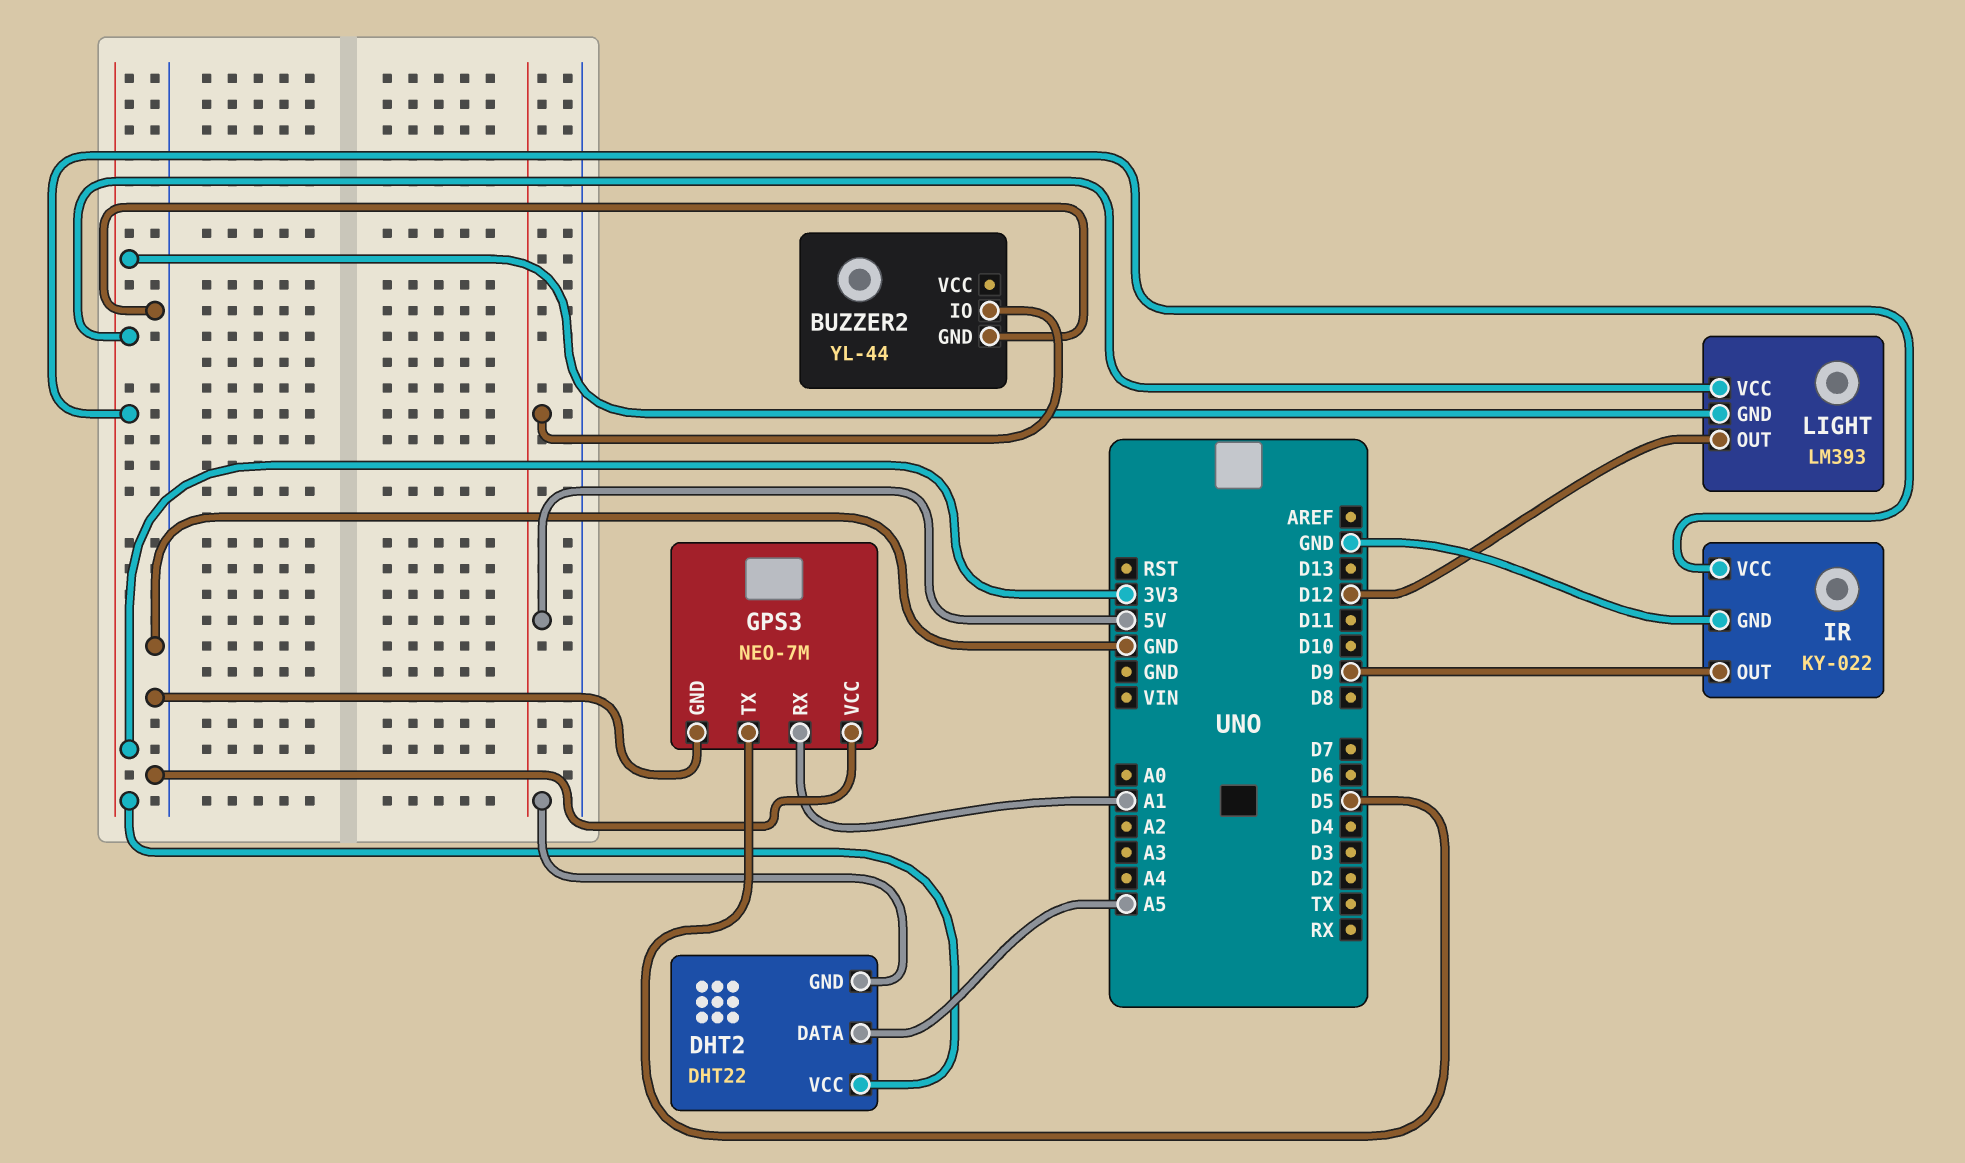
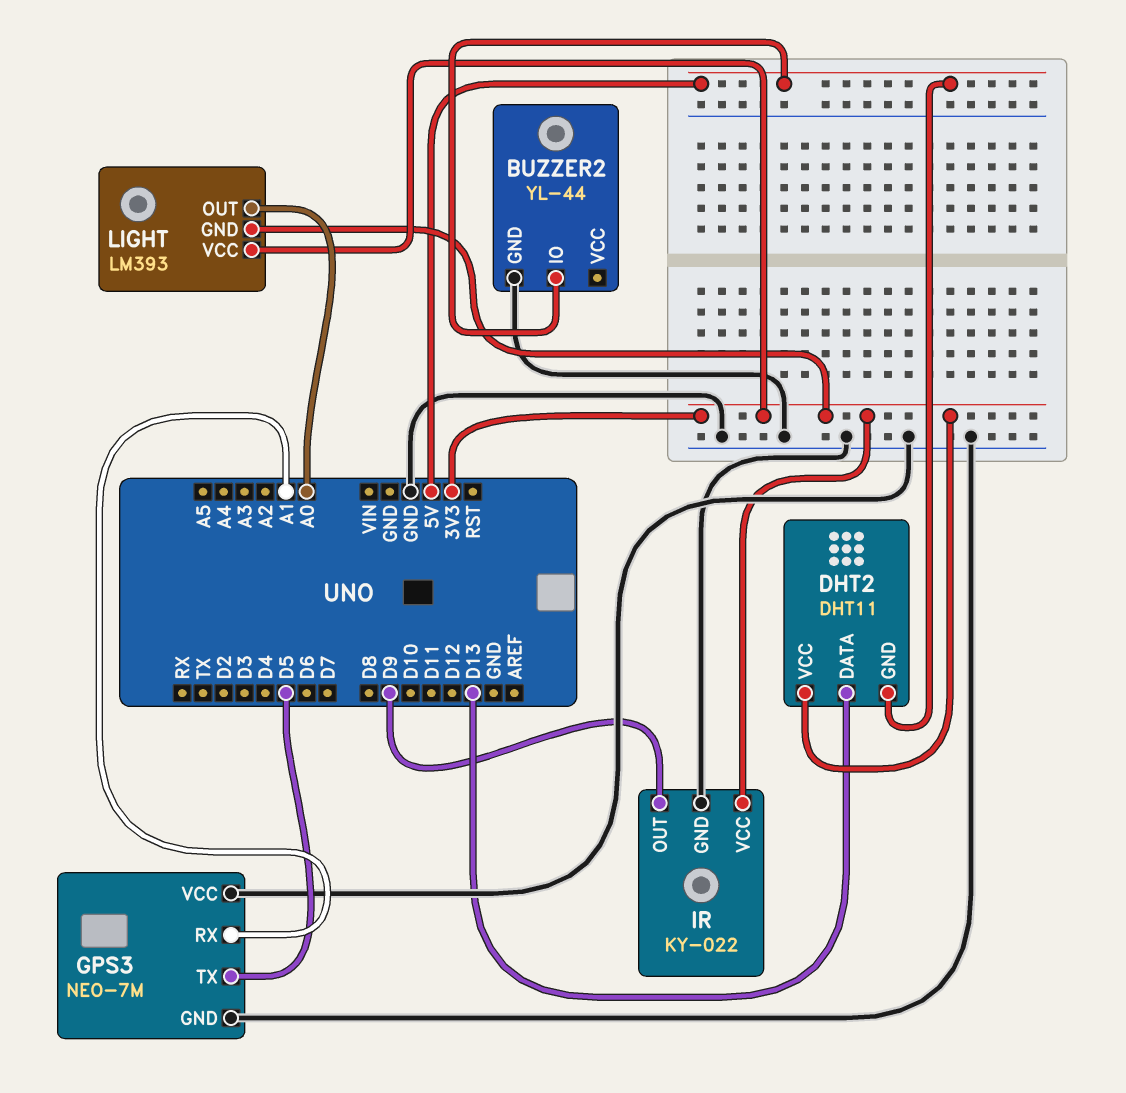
DHT2: DHT22 -> DHT11
DHT2 pin DATA: A5 -> D13
LIGHT pin OUT: D12 -> A0

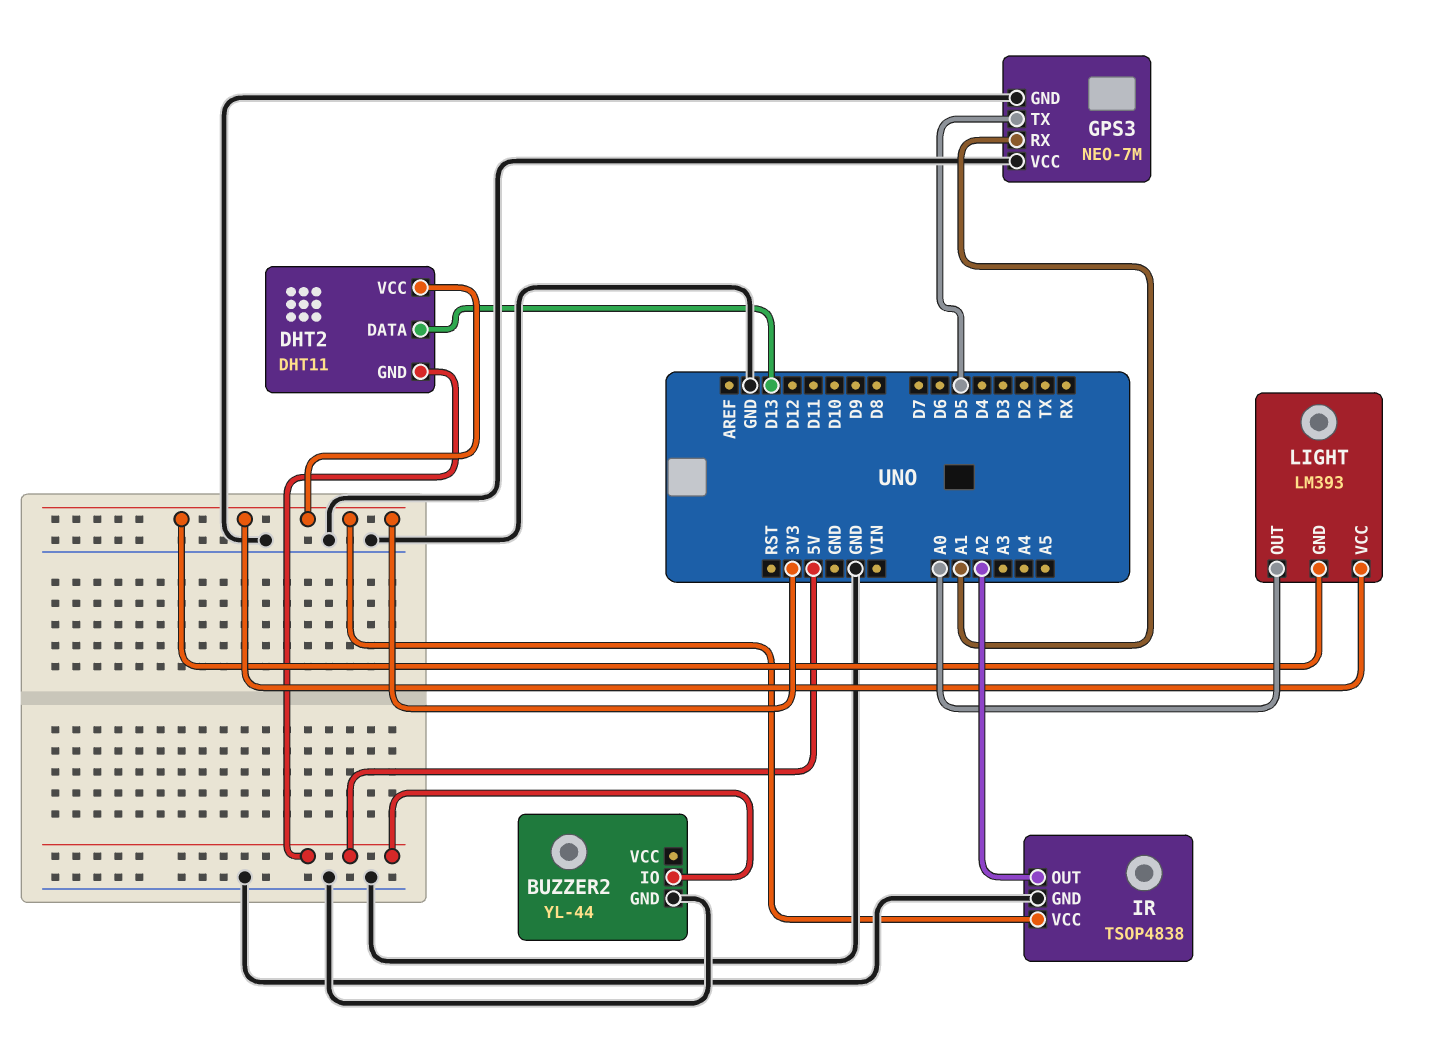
IR: KY-022 -> TSOP4838
IR pin OUT: D9 -> A2

